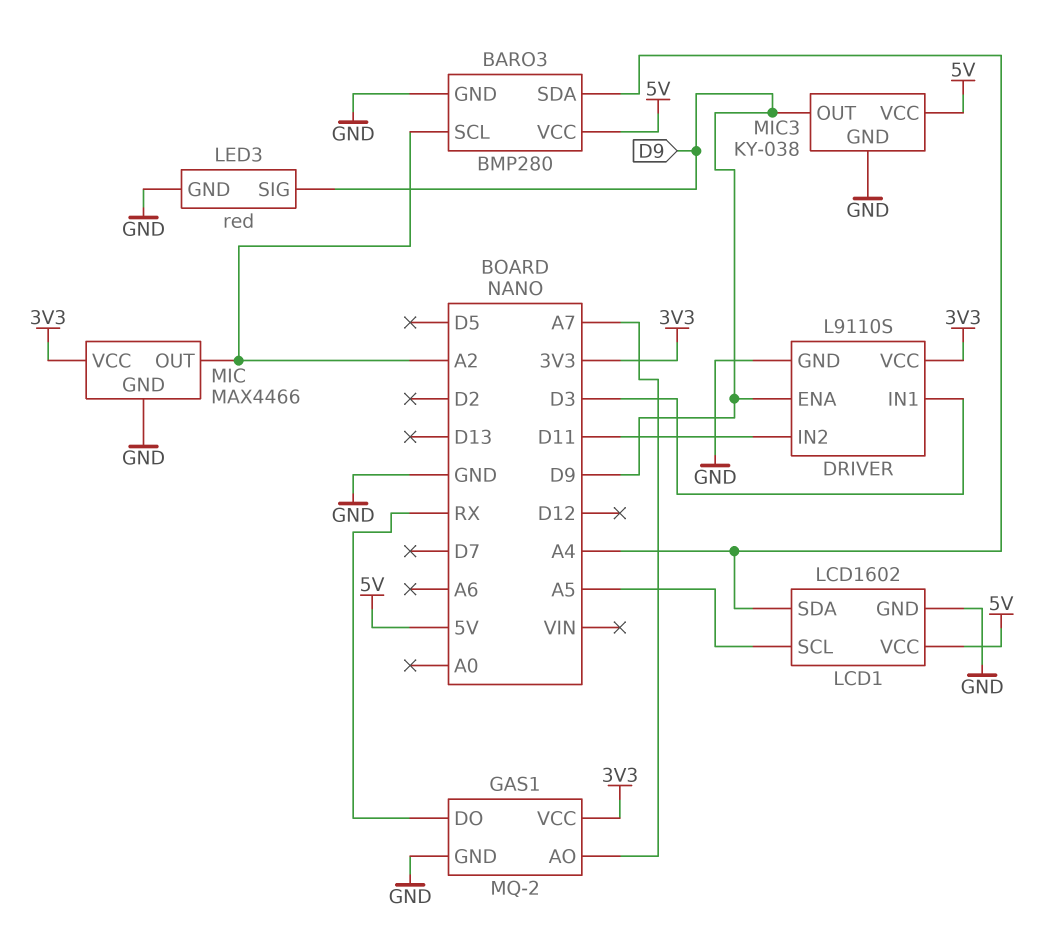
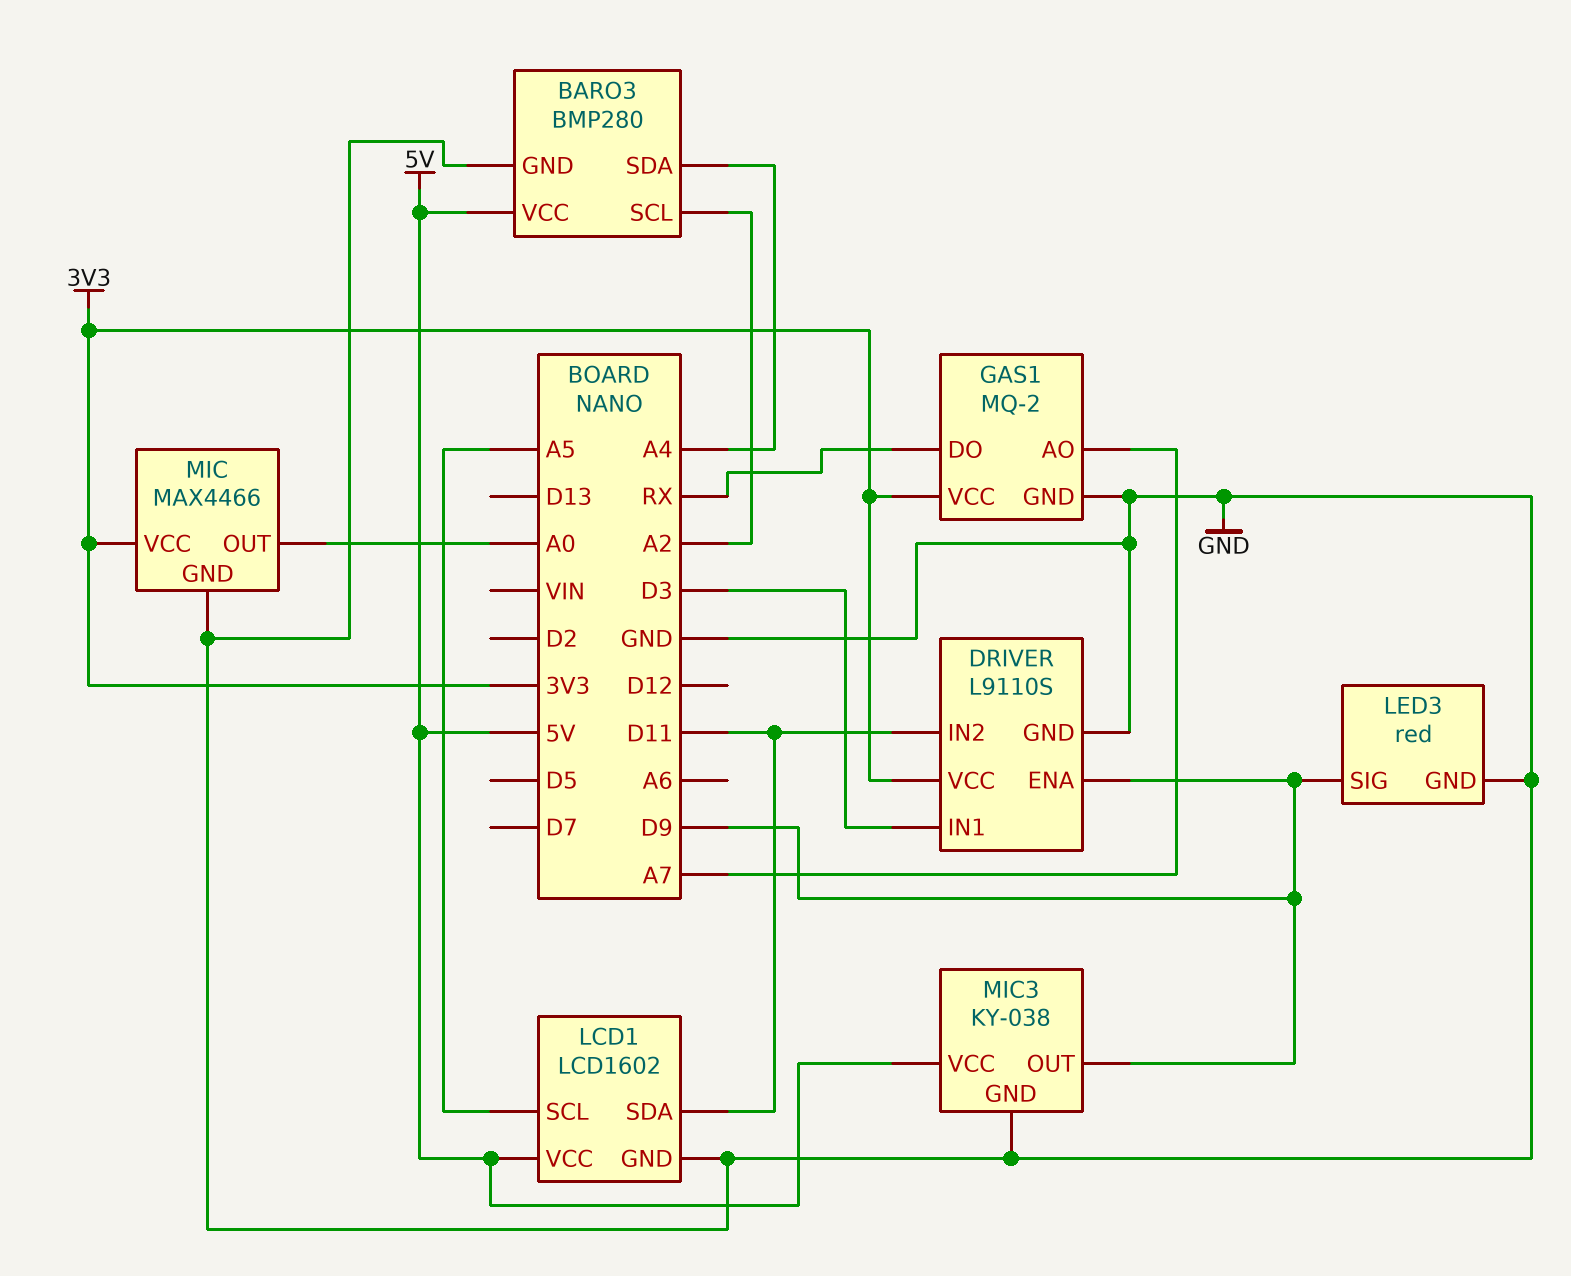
LCD1 pin SDA: A4 -> D11
MIC pin OUT: A2 -> A0

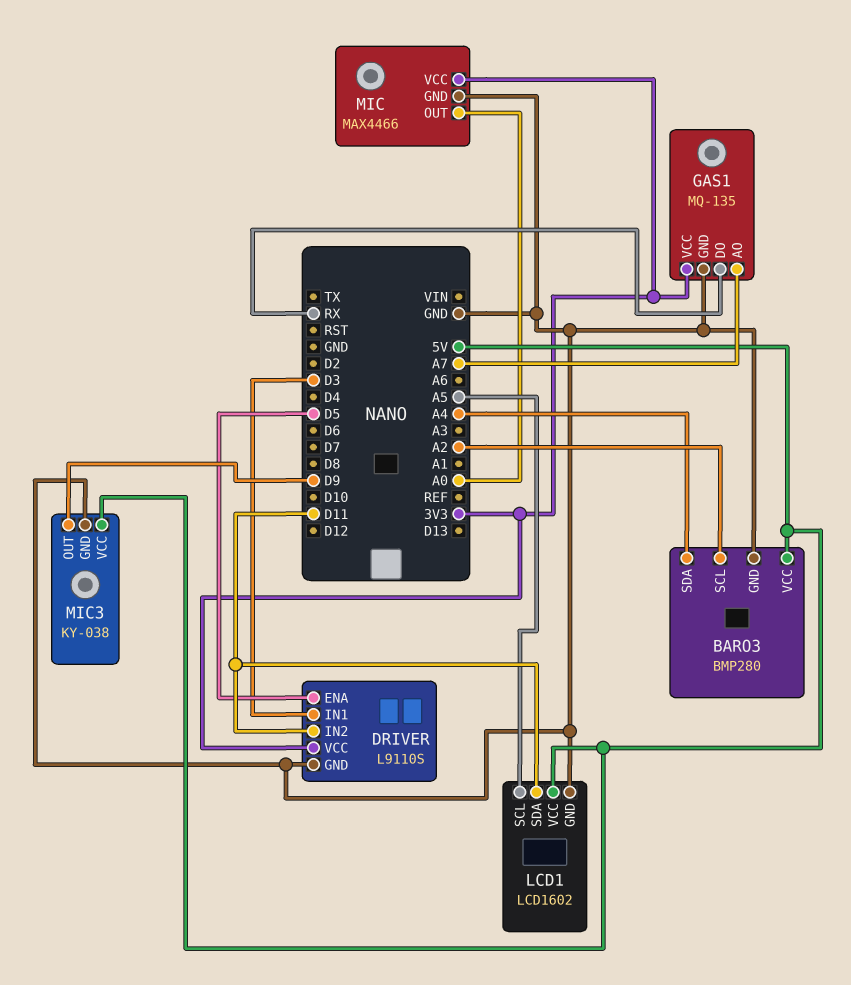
DRIVER pin ENA: D9 -> D5
GAS1: MQ-2 -> MQ-135
LED3: red -> none
LED3 pin GND: GND -> none
LED3 pin SIG: D9 -> none

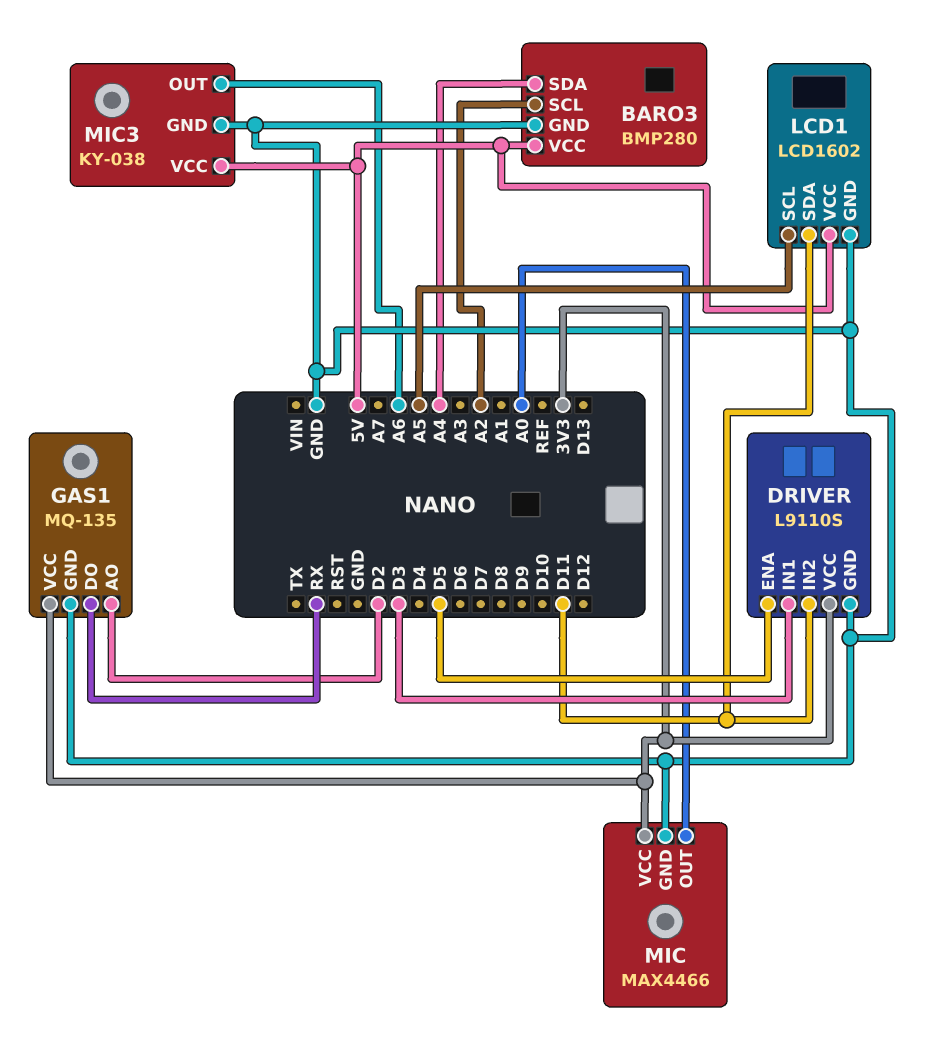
GAS1 pin AO: A7 -> D2
MIC3 pin OUT: D9 -> A6

